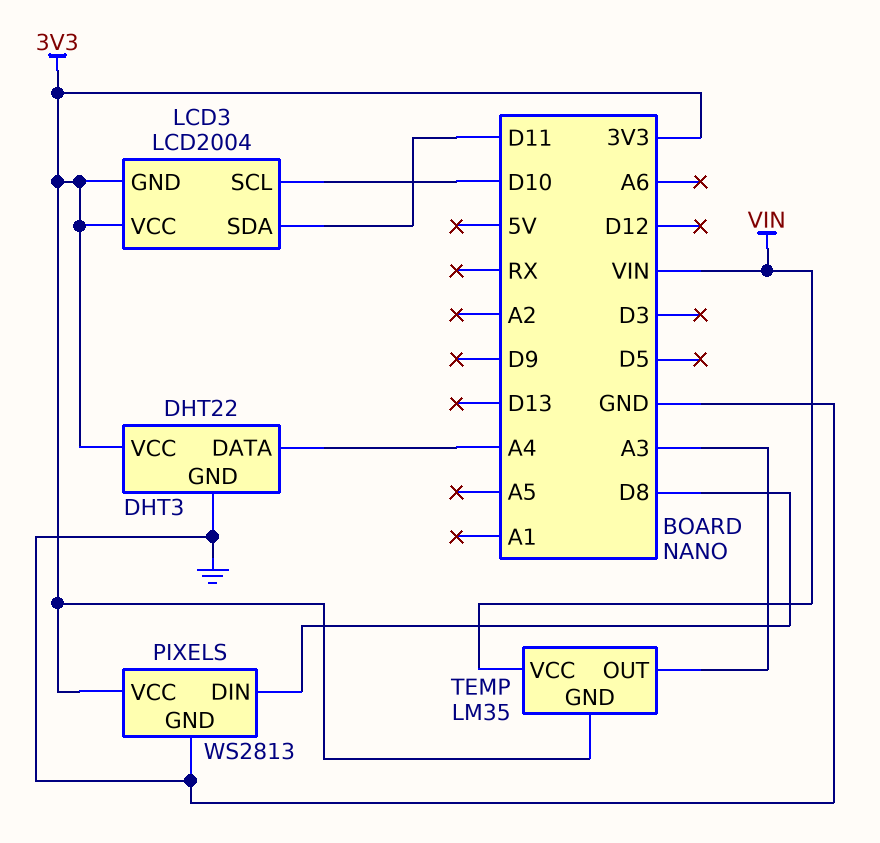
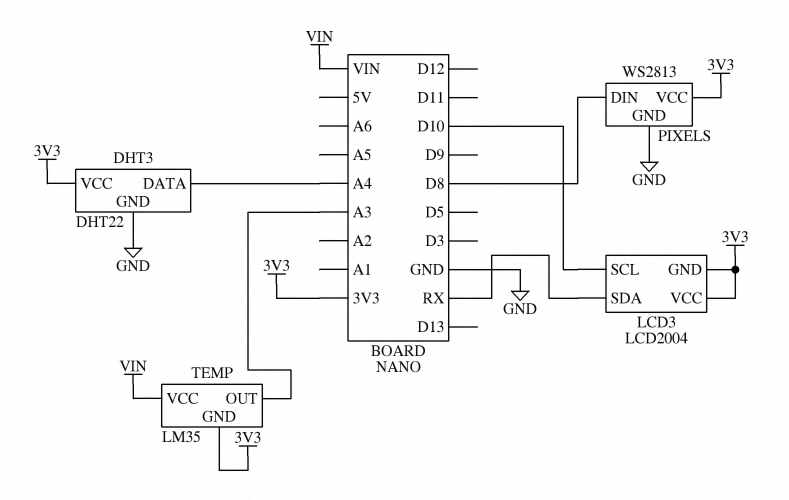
LCD3 pin SDA: D11 -> RX

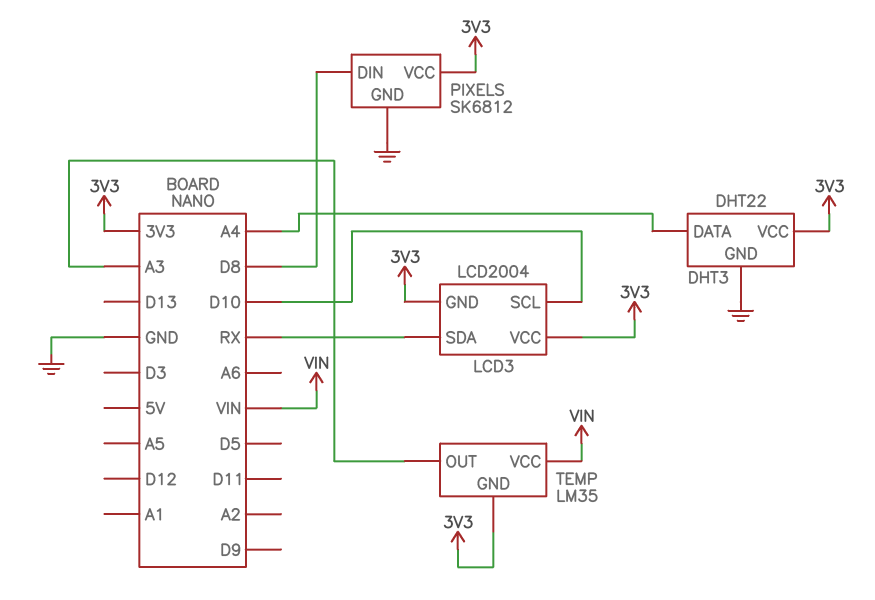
PIXELS: WS2813 -> SK6812

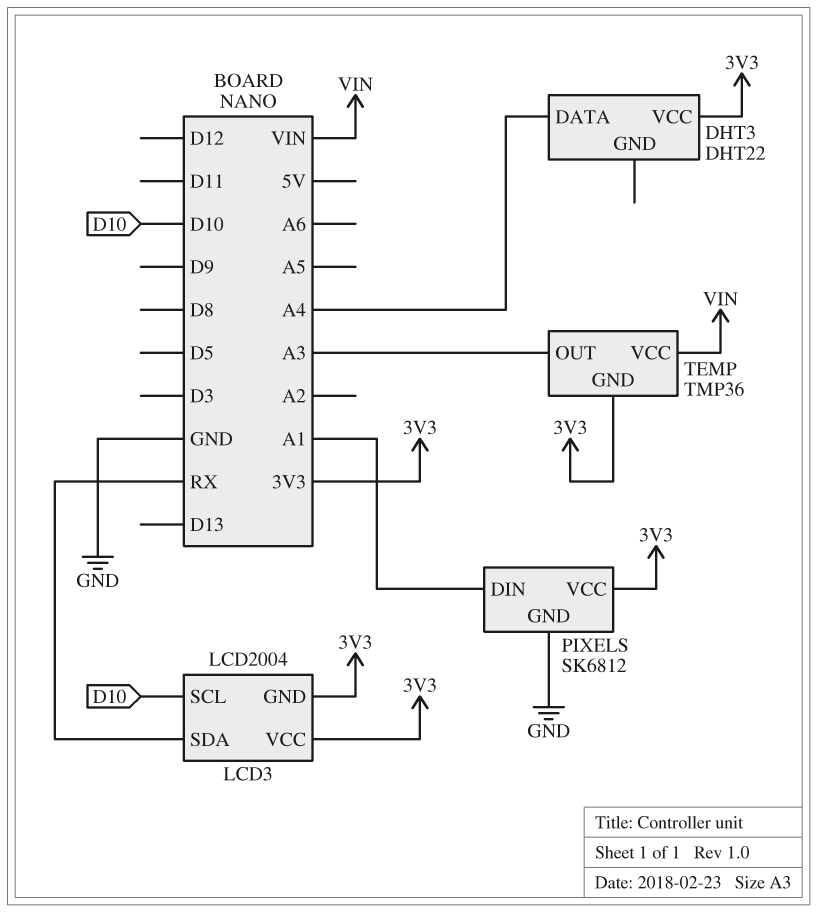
DHT3 pin GND: GND -> none
PIXELS pin DIN: D8 -> A1
TEMP: LM35 -> TMP36

